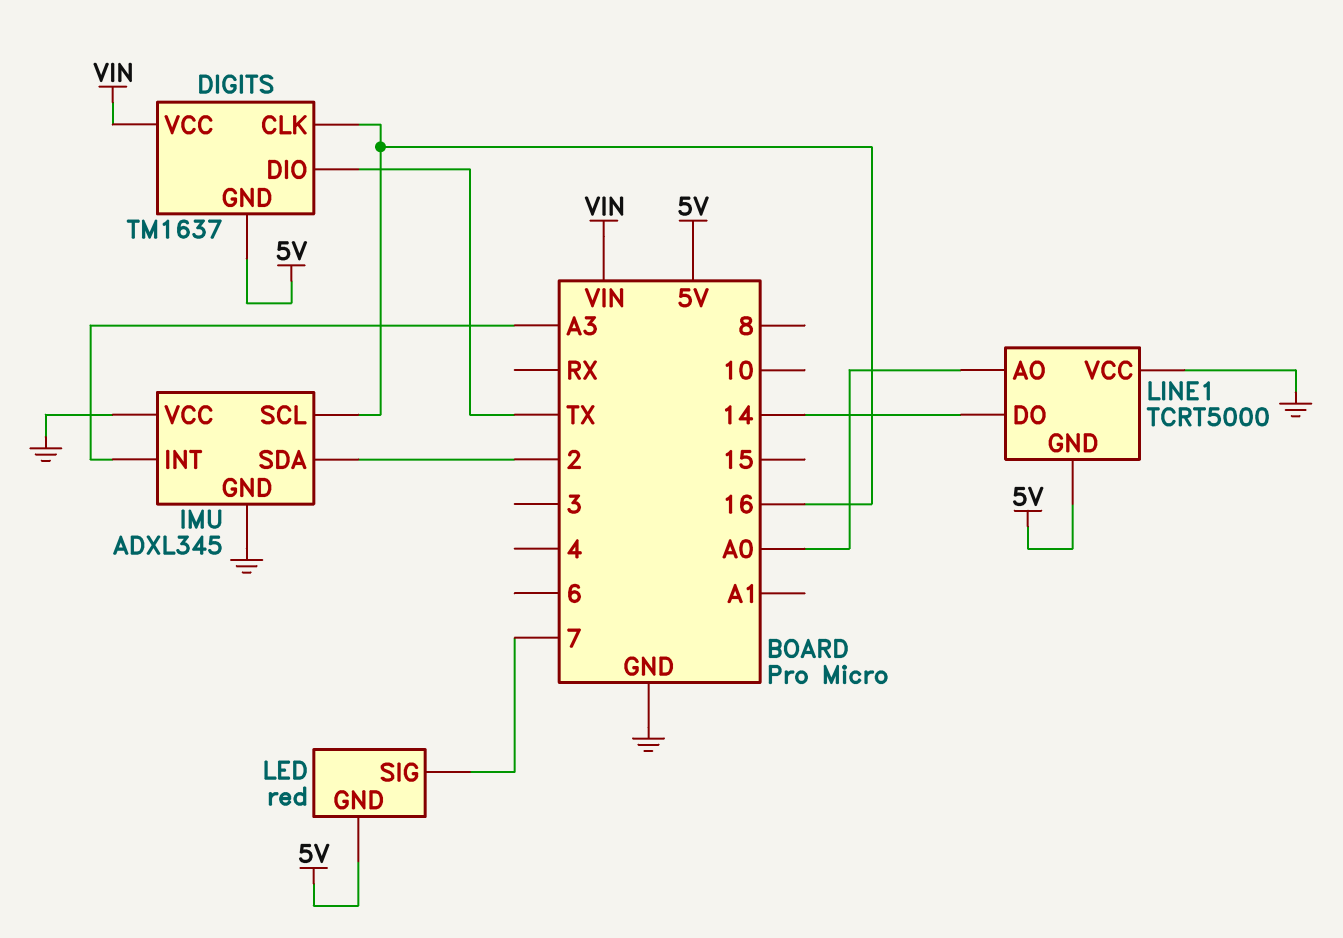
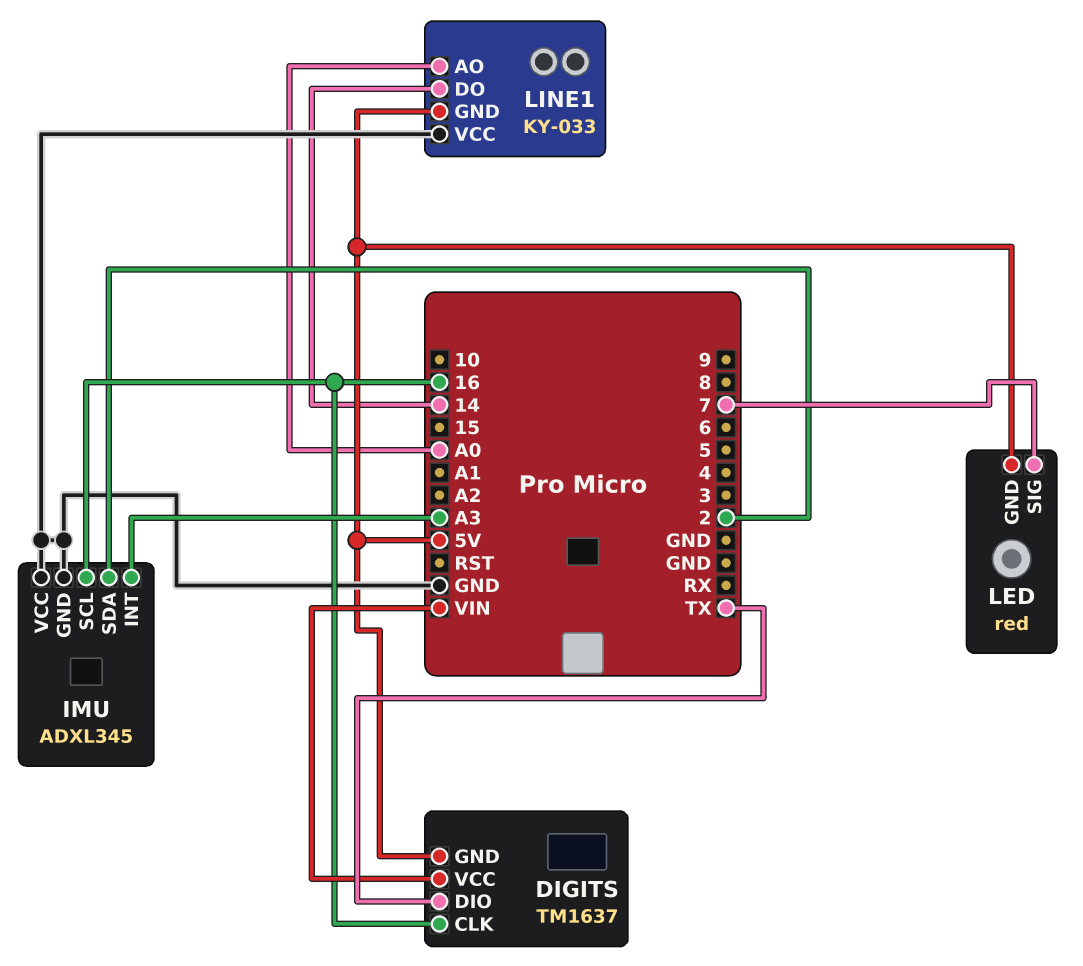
LINE1: TCRT5000 -> KY-033

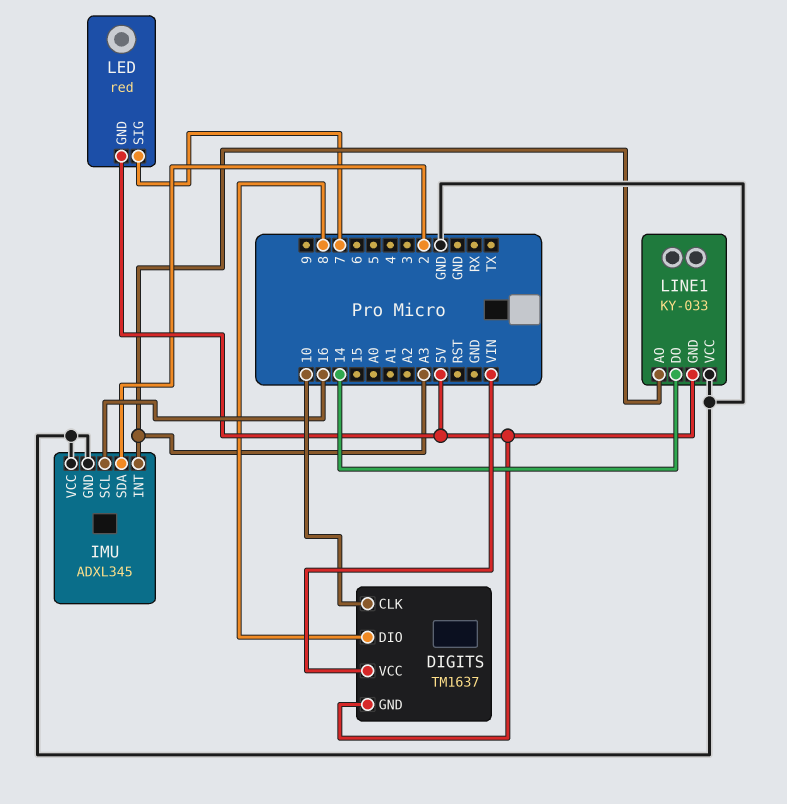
DIGITS pin CLK: 16 -> 10
DIGITS pin DIO: TX -> 8
LINE1 pin AO: A0 -> A3

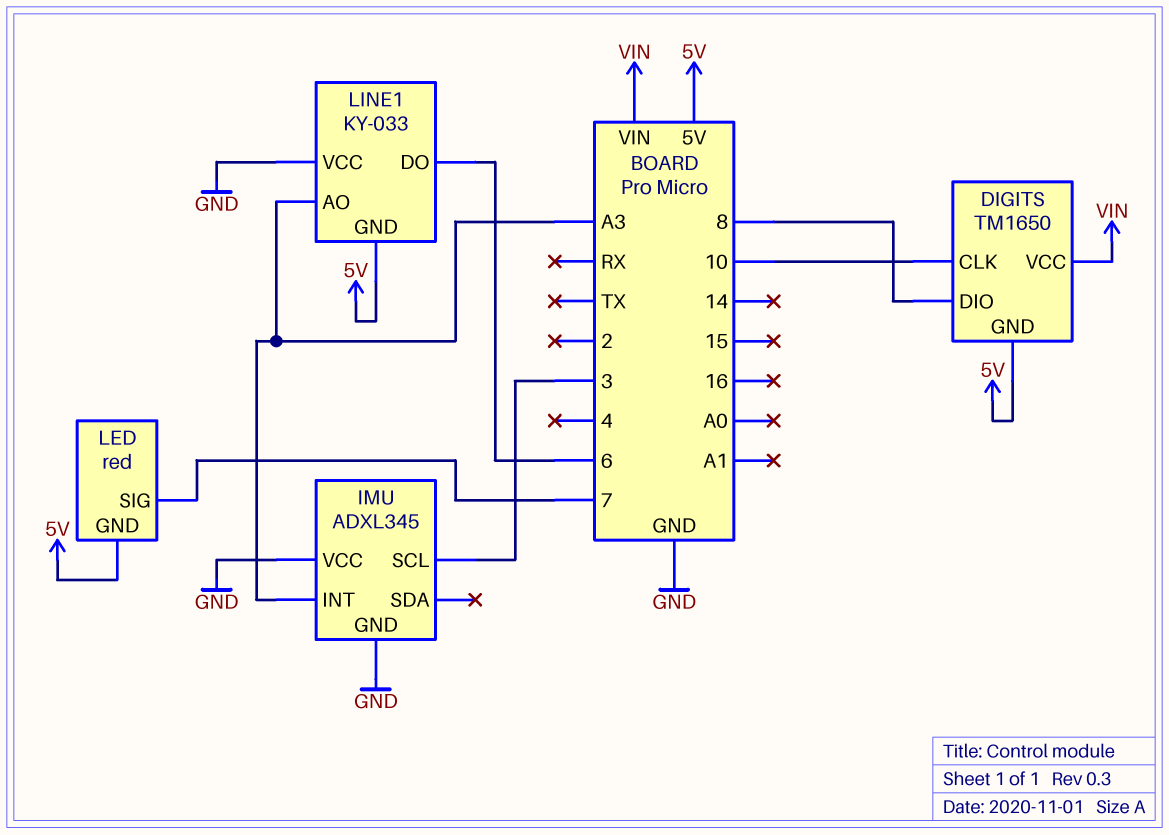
DIGITS: TM1637 -> TM1650
IMU pin SCL: 16 -> 3
IMU pin SDA: 2 -> none
LINE1 pin DO: 14 -> 6

